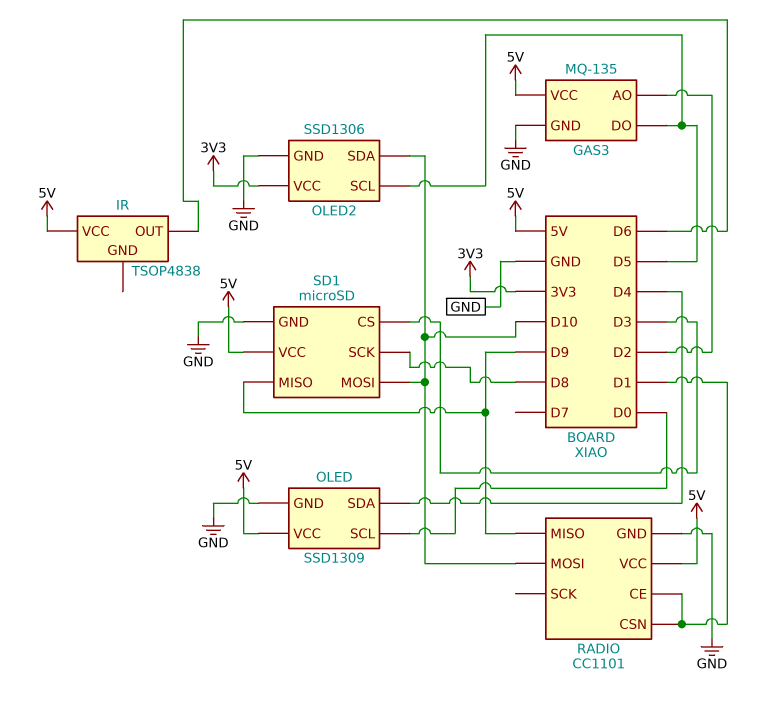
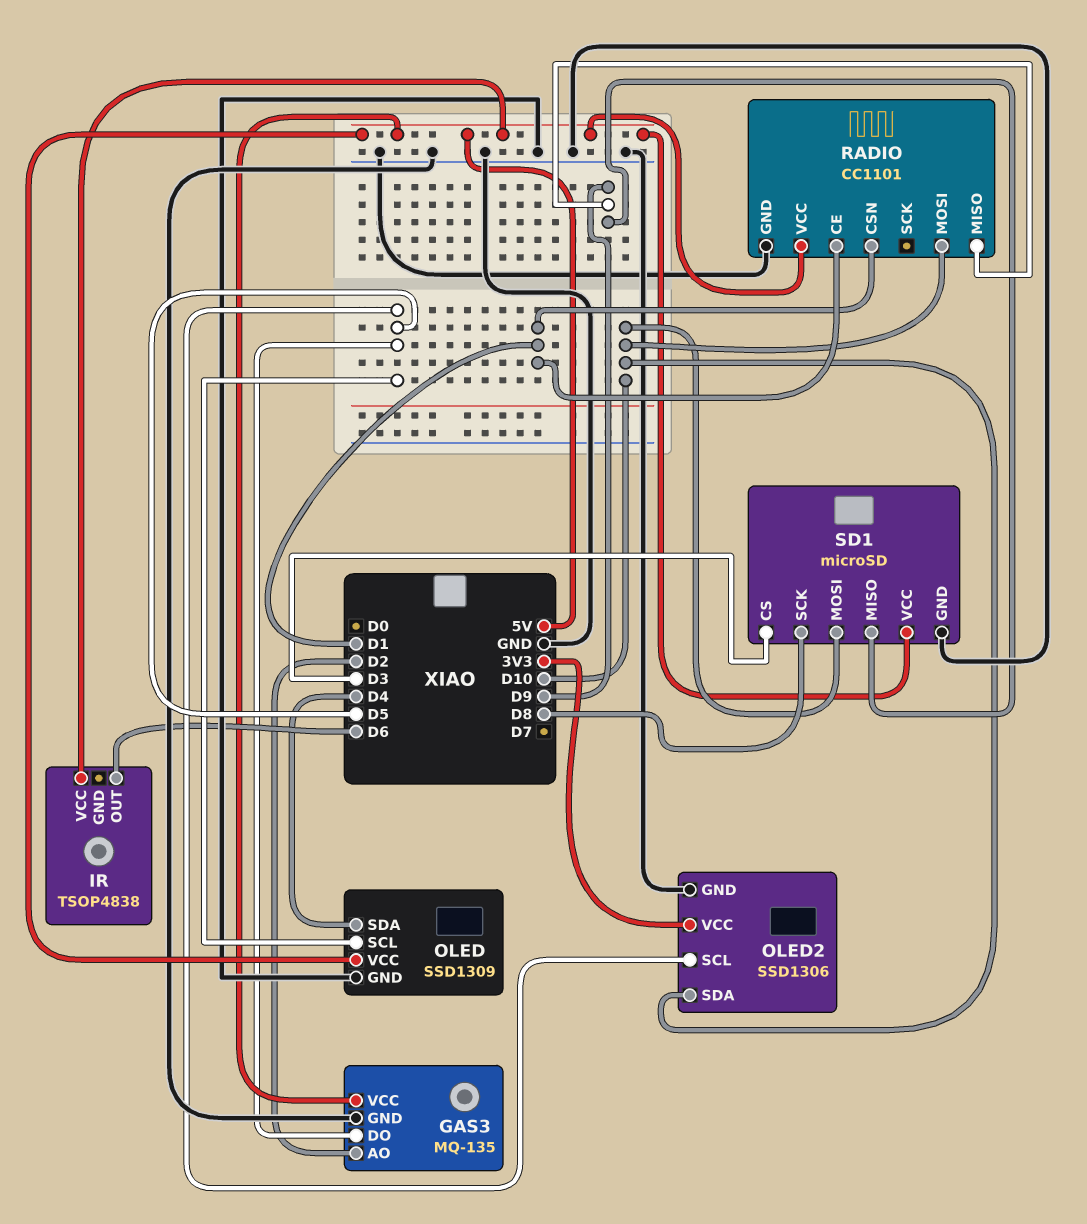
OLED pin SCL: D0 -> D5

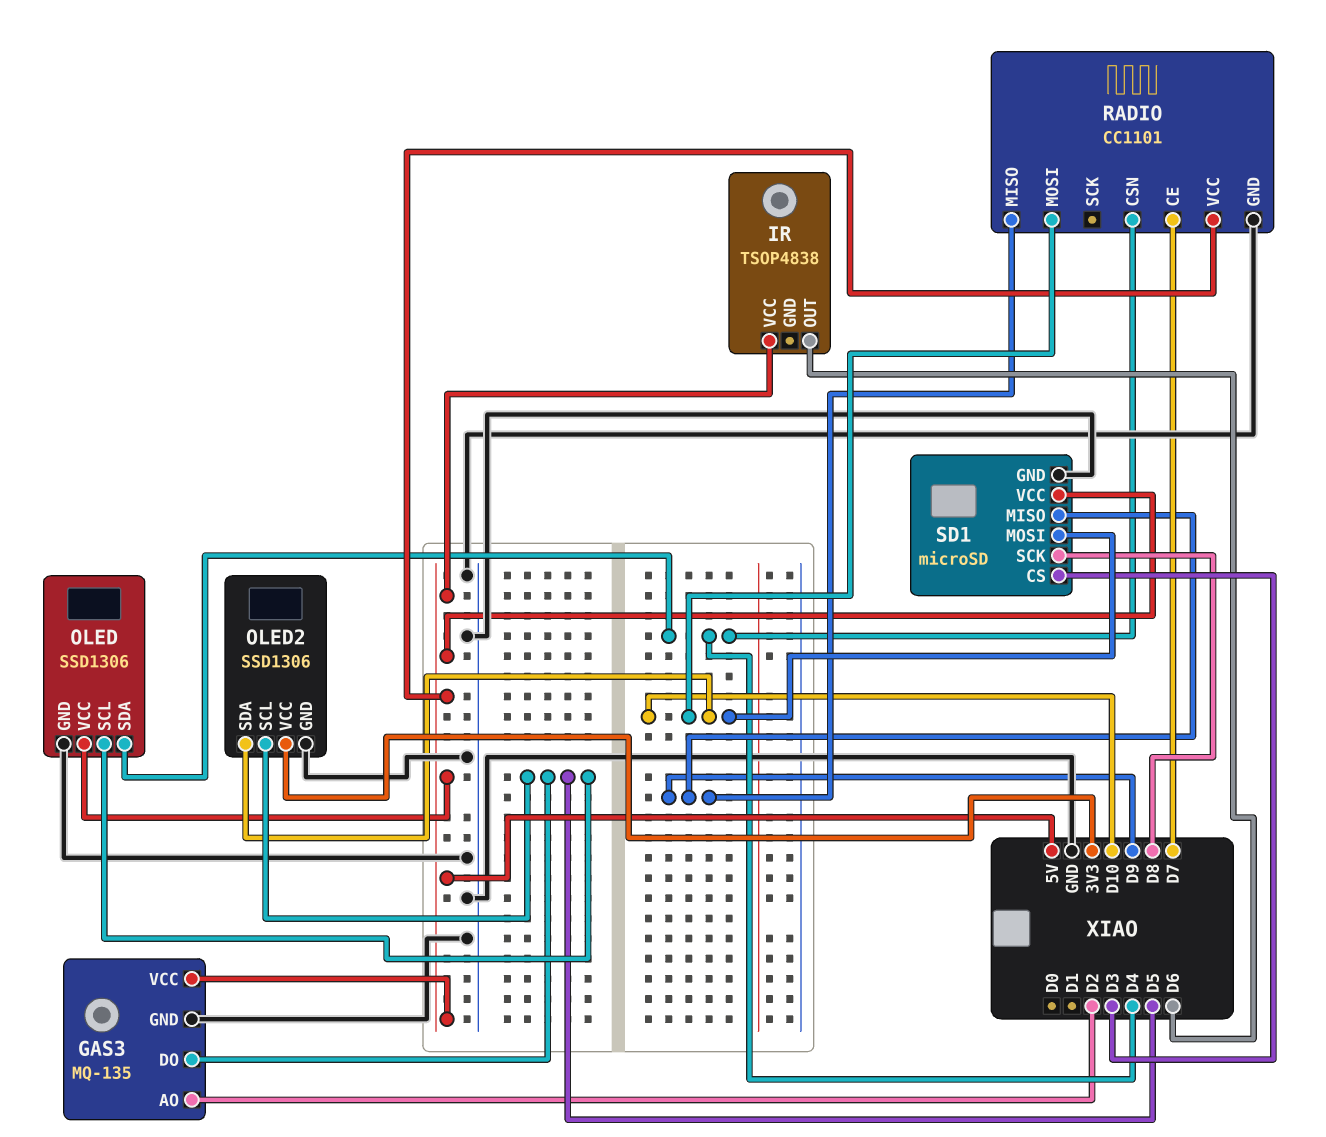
OLED: SSD1309 -> SSD1306
RADIO pin CE: D1 -> D7
RADIO pin CSN: D1 -> D4

